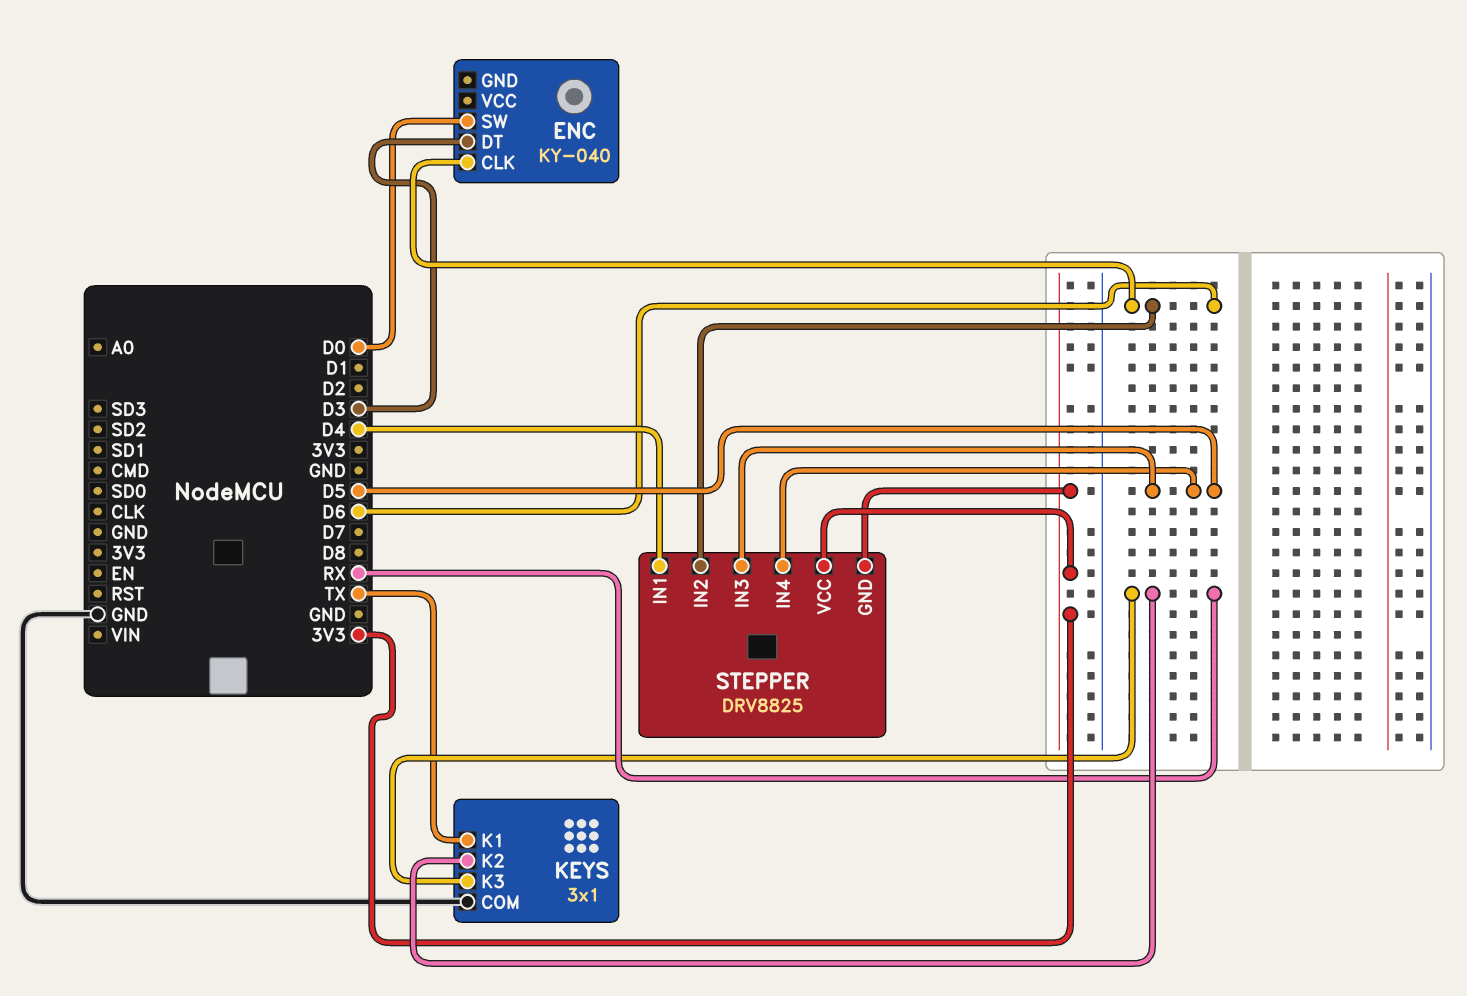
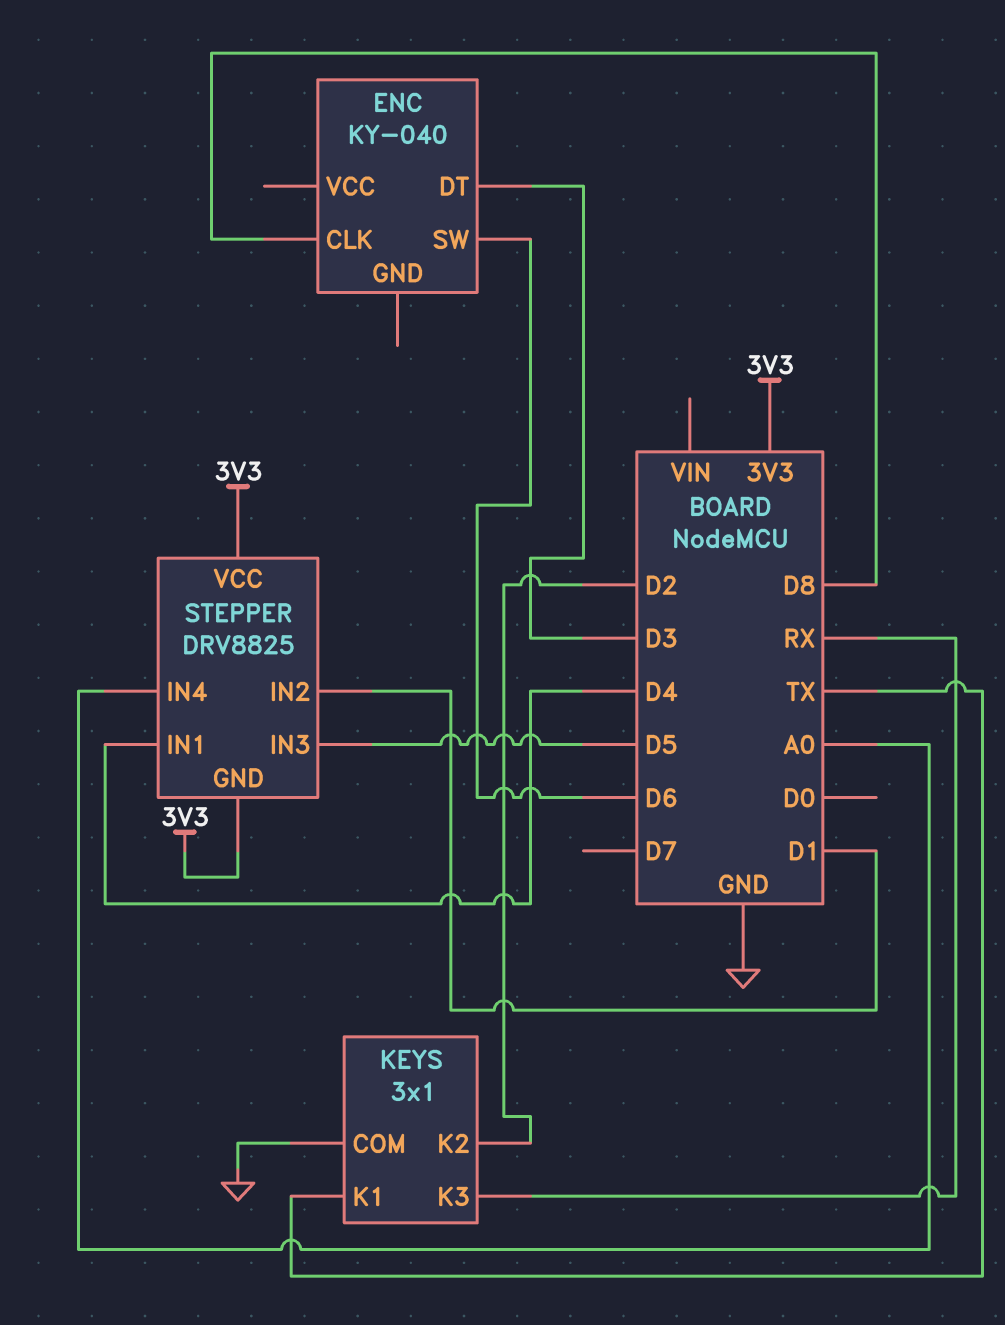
ENC pin CLK: D6 -> D8
ENC pin SW: D0 -> D6
KEYS pin K2: RX -> D2
STEPPER pin IN2: D6 -> D1
STEPPER pin IN4: D5 -> A0

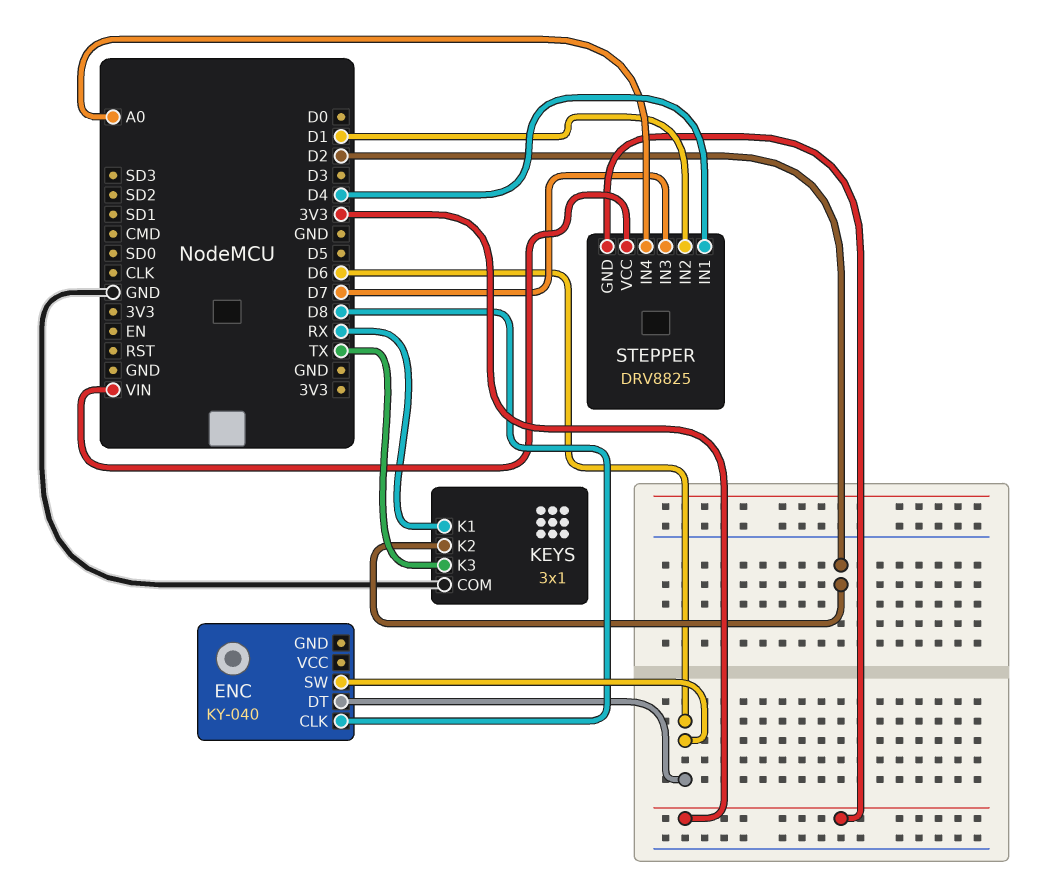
ENC pin DT: D3 -> D6
KEYS pin K1: TX -> RX
KEYS pin K3: RX -> TX
STEPPER pin IN3: D5 -> D7
STEPPER pin VCC: 3V3 -> VIN

